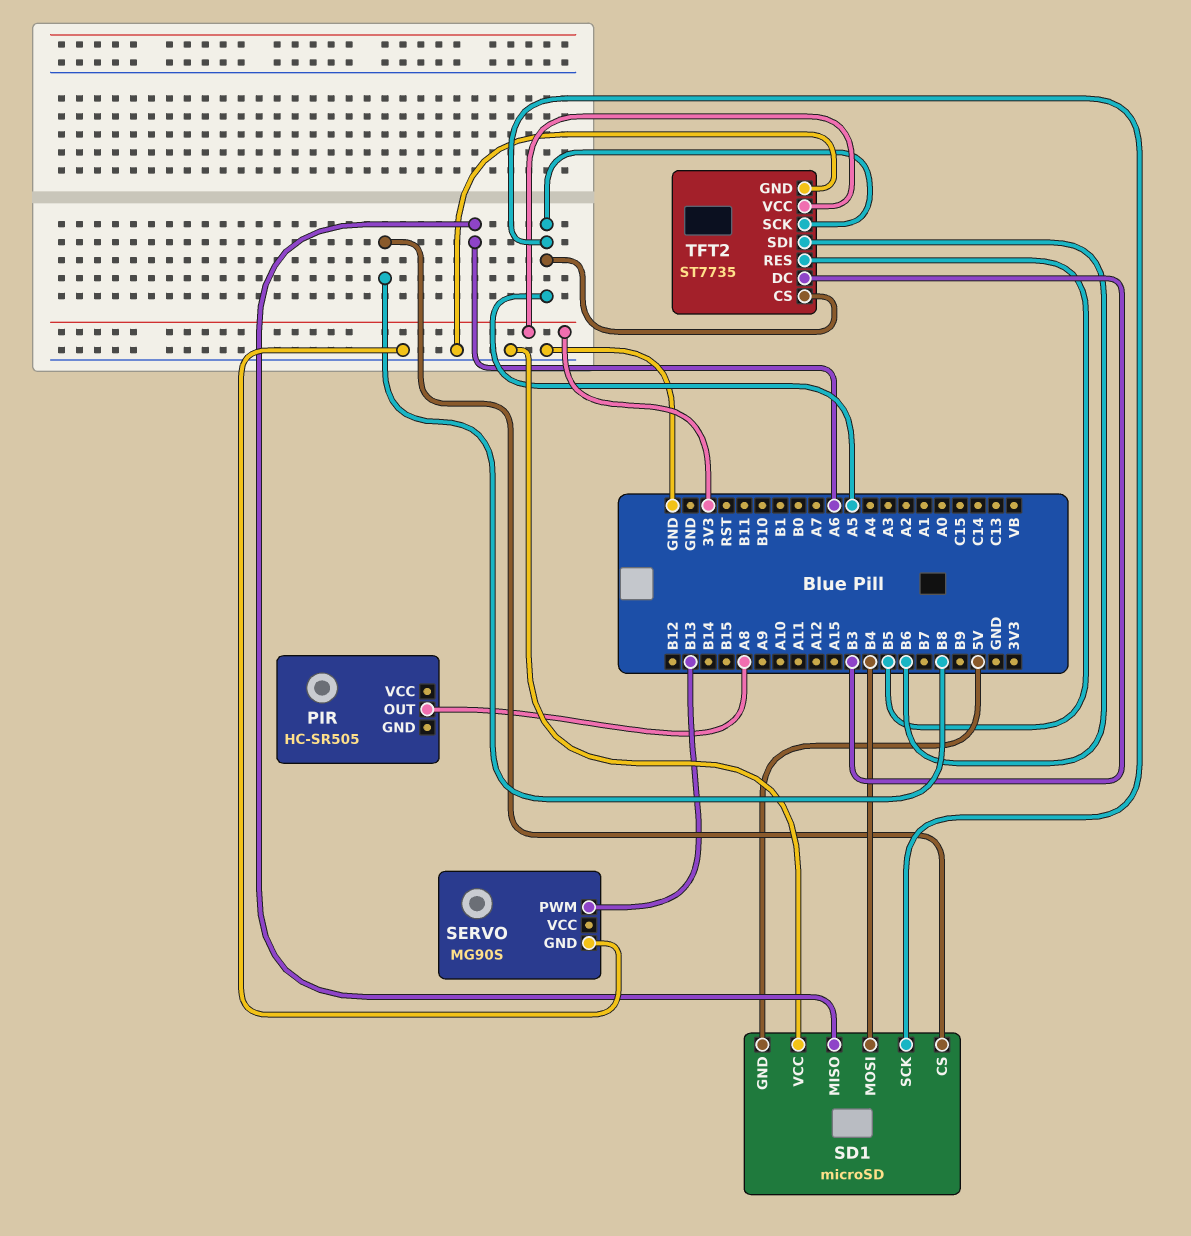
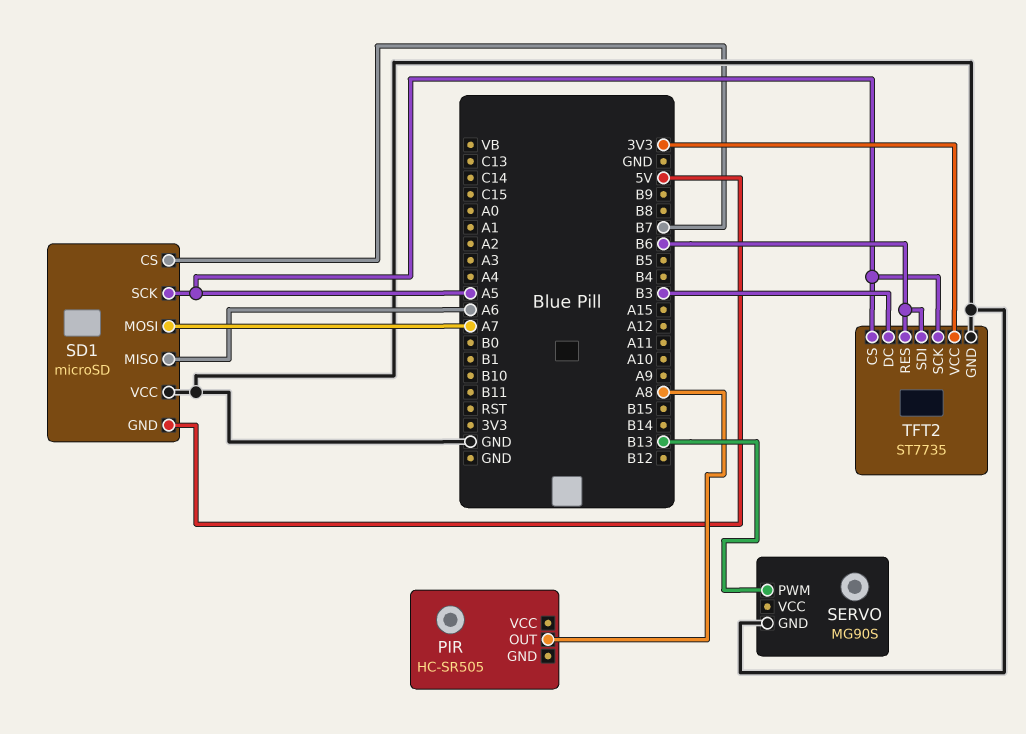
SD1 pin CS: B8 -> B7
SD1 pin MOSI: B4 -> A7
TFT2 pin RES: B5 -> B6

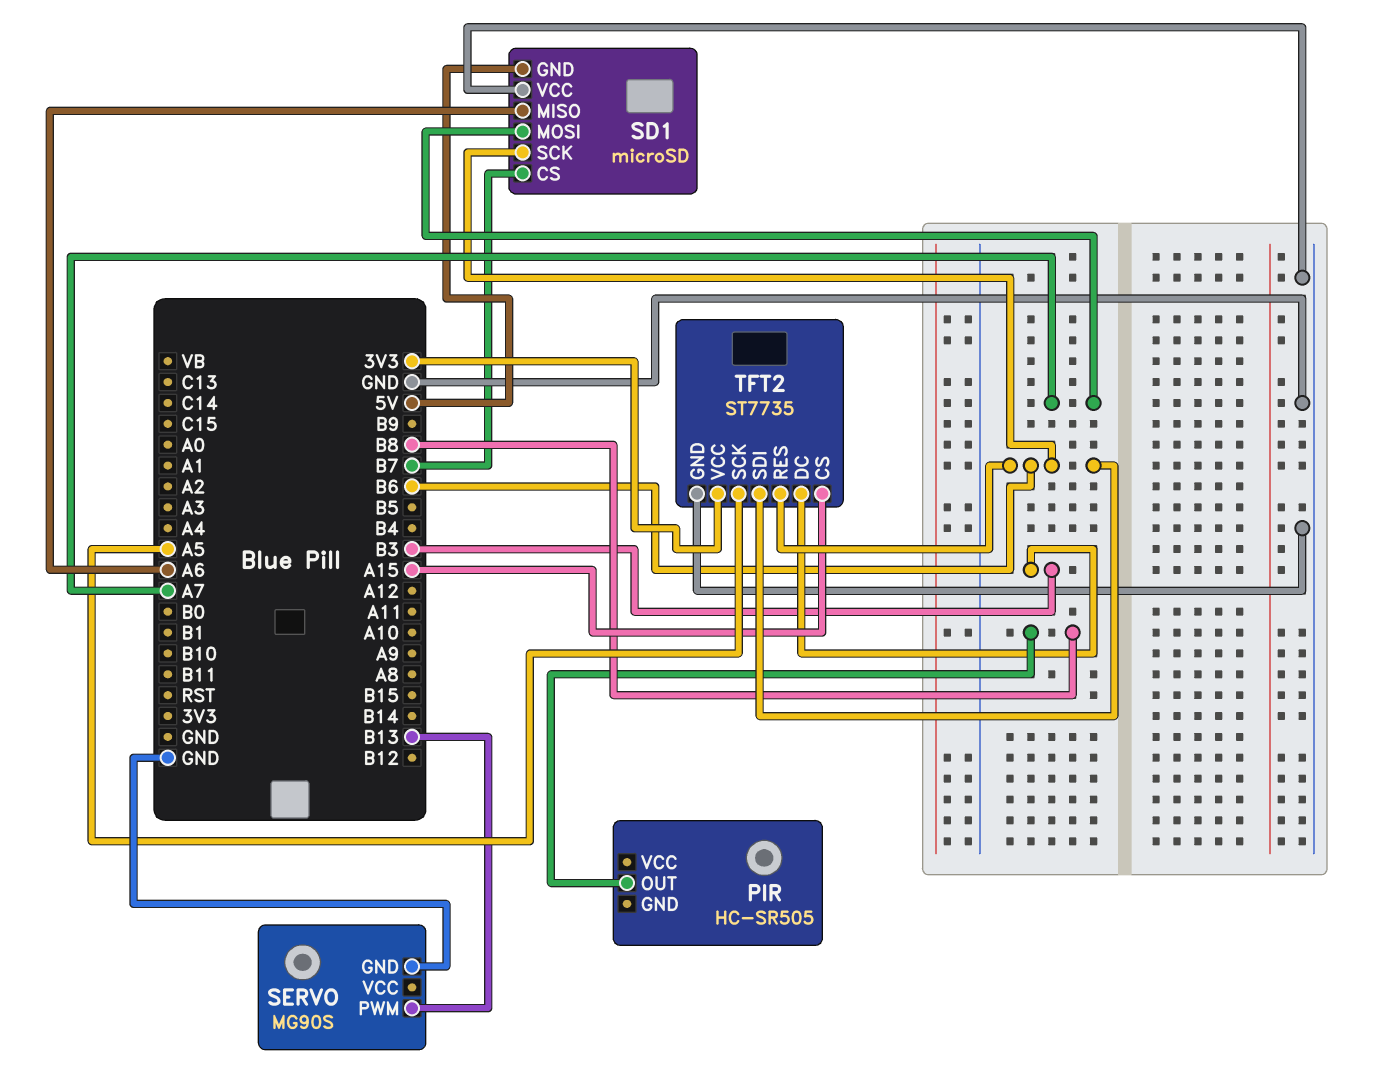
PIR pin OUT: A8 -> B8
SD1 pin SCK: A5 -> B6
TFT2 pin CS: A5 -> A15

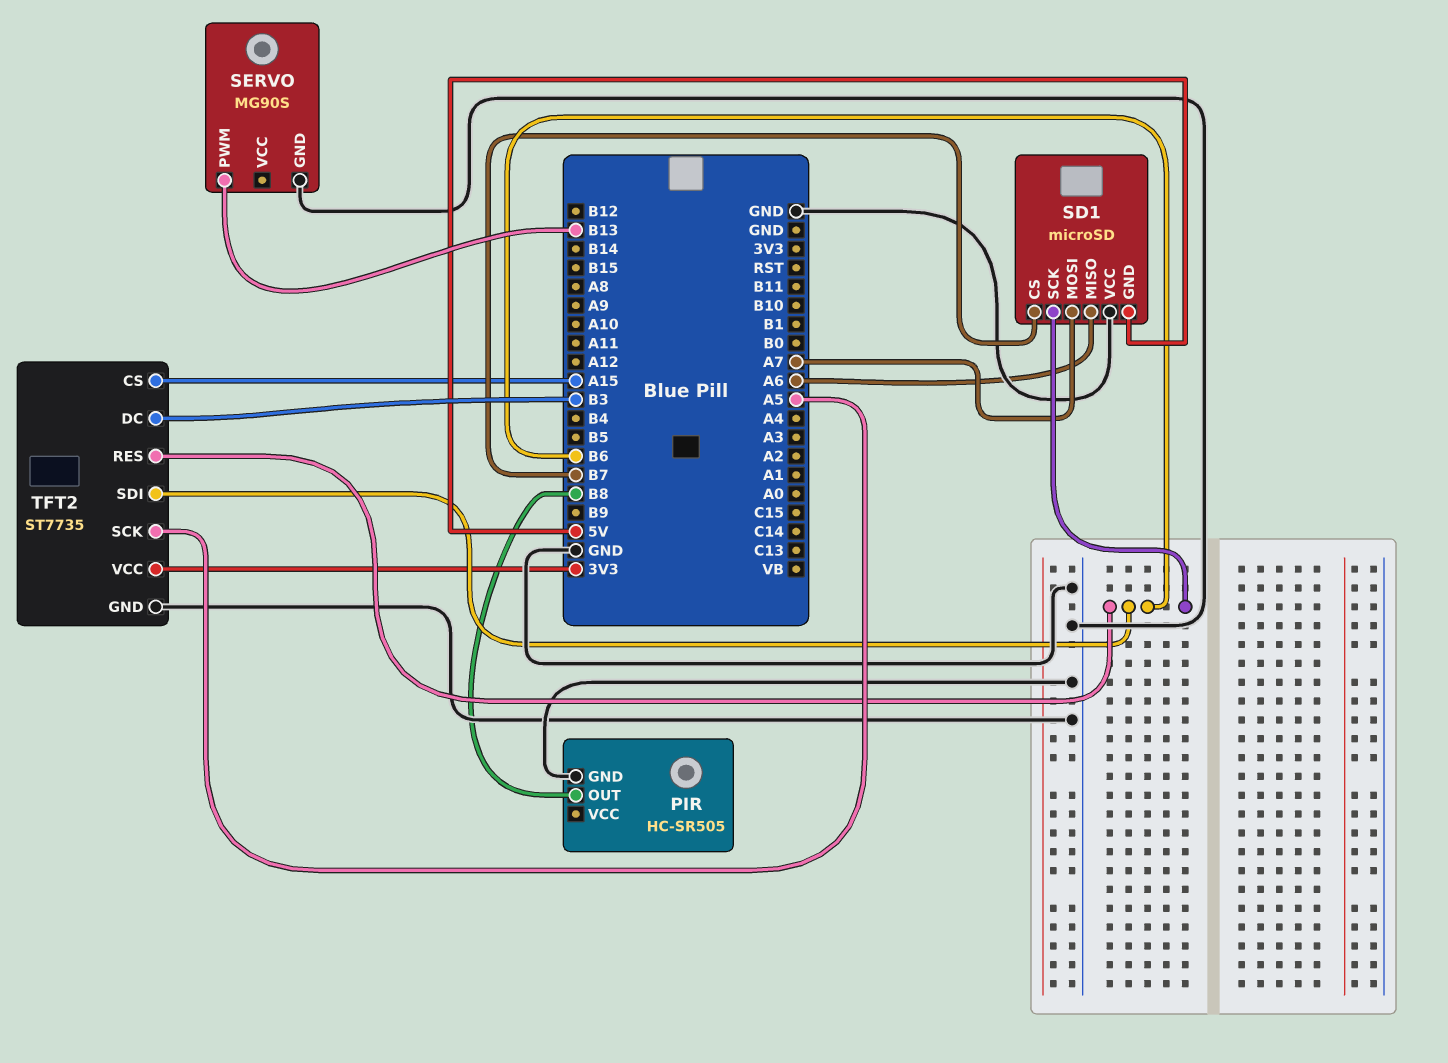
PIR pin GND: none -> GND

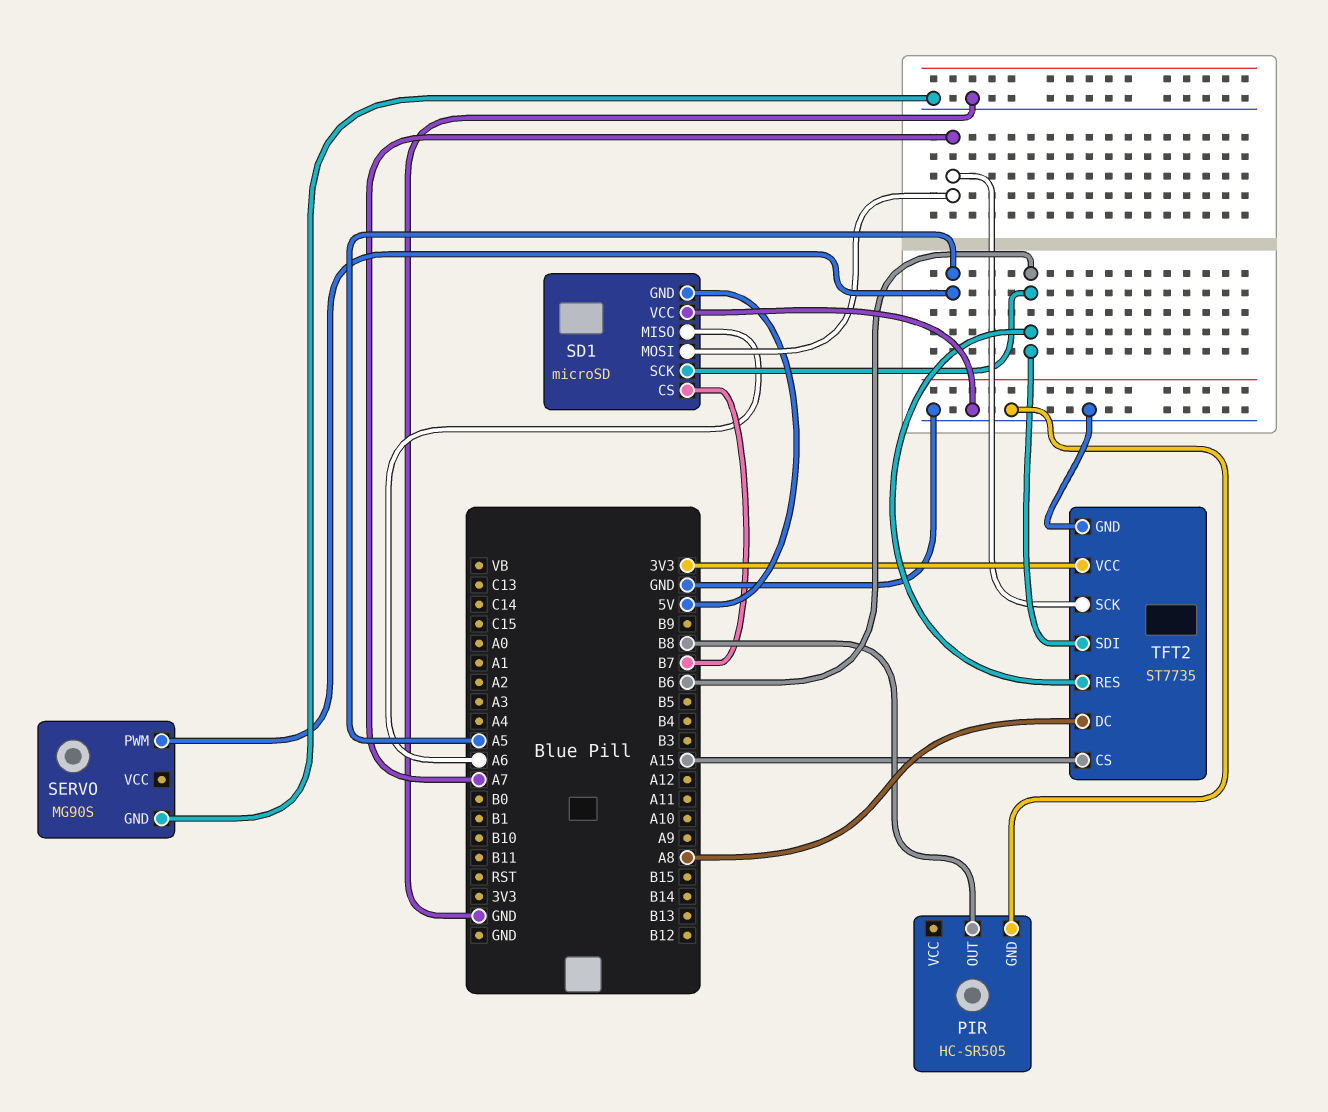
SERVO pin PWM: B13 -> A5
TFT2 pin DC: B3 -> A8
TFT2 pin SCK: A5 -> A7

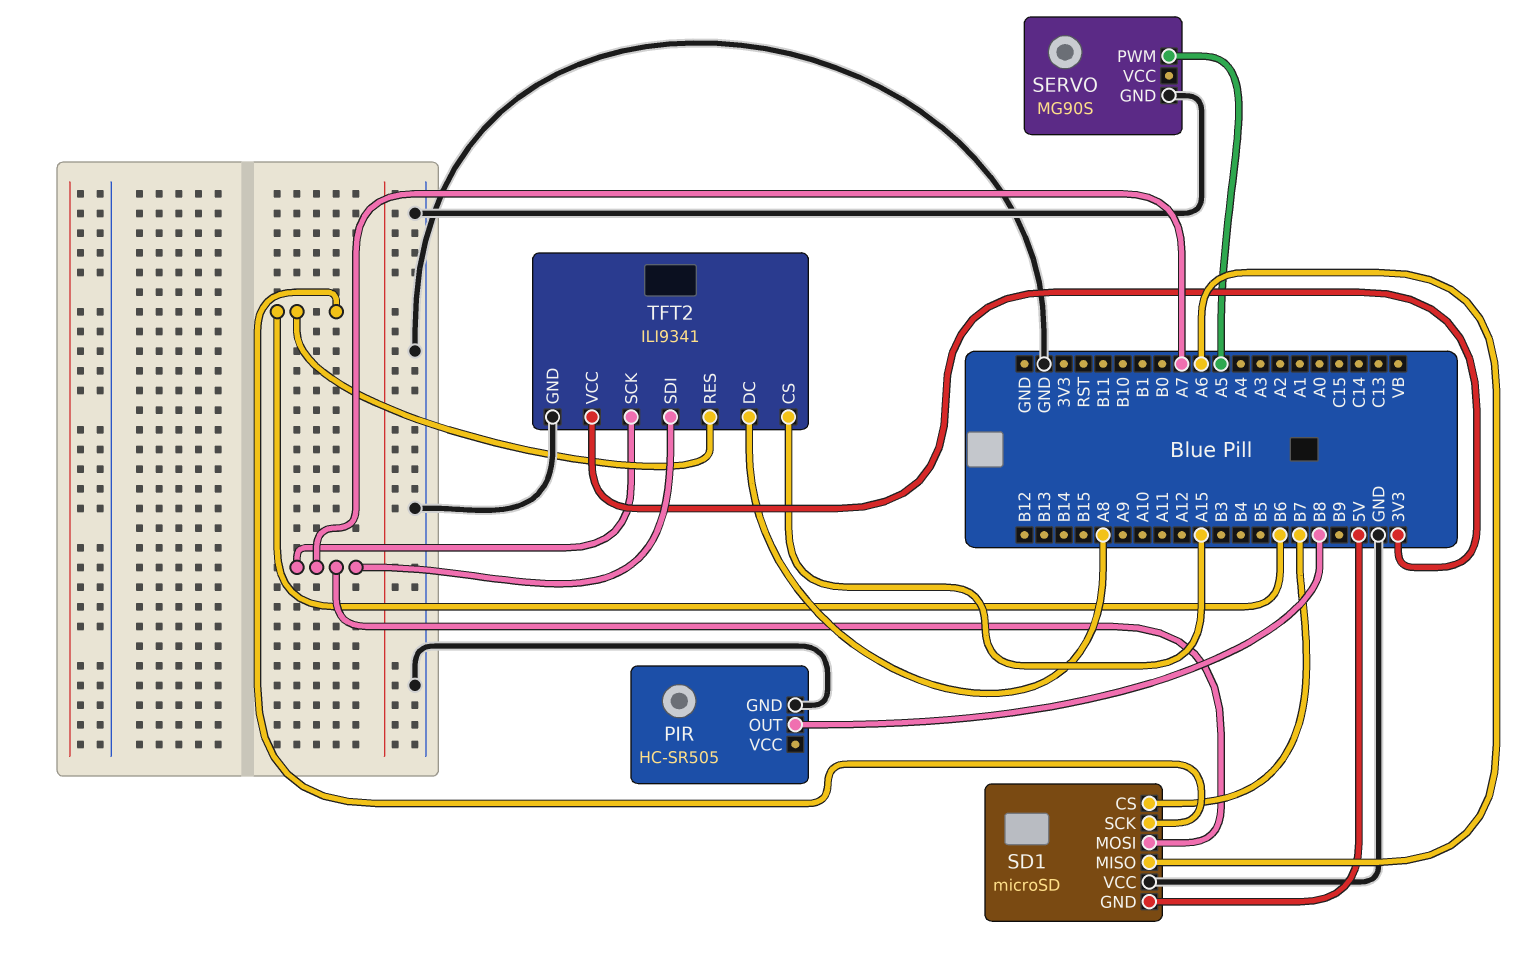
TFT2: ST7735 -> ILI9341
TFT2 pin SDI: B6 -> A7

